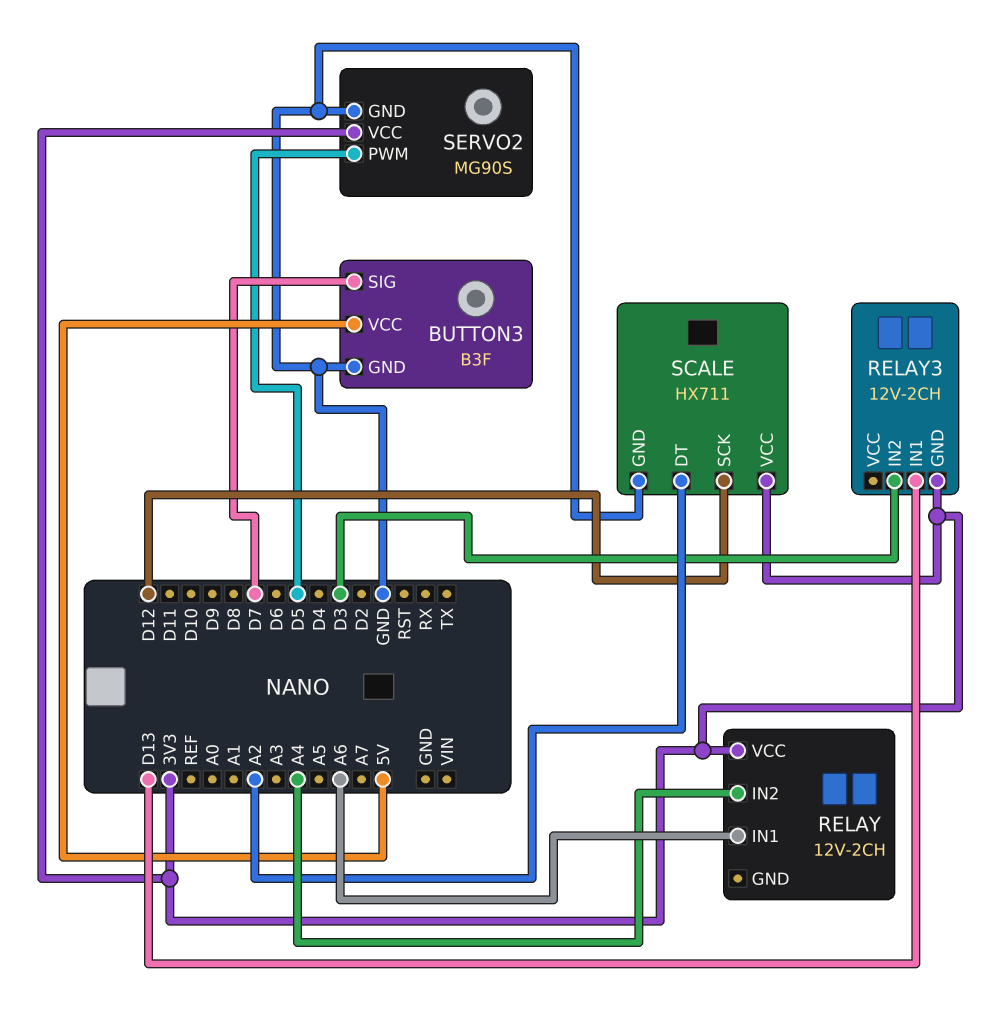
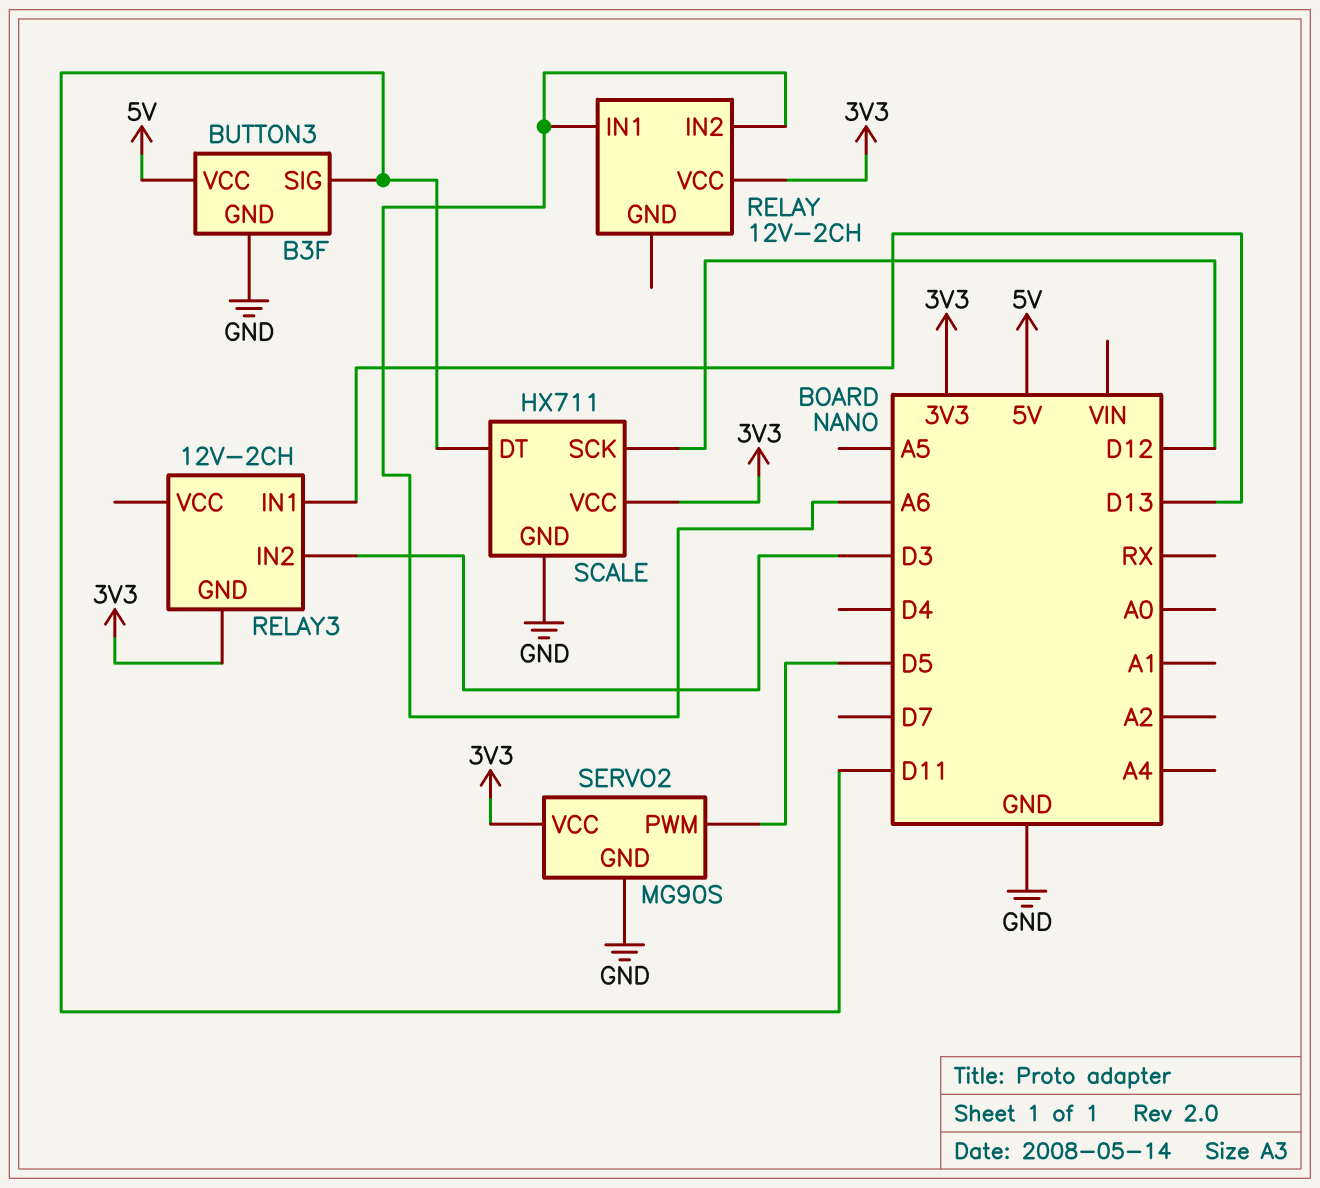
BUTTON3 pin SIG: D7 -> D11
RELAY pin IN2: A4 -> A6
SCALE pin DT: A2 -> D11

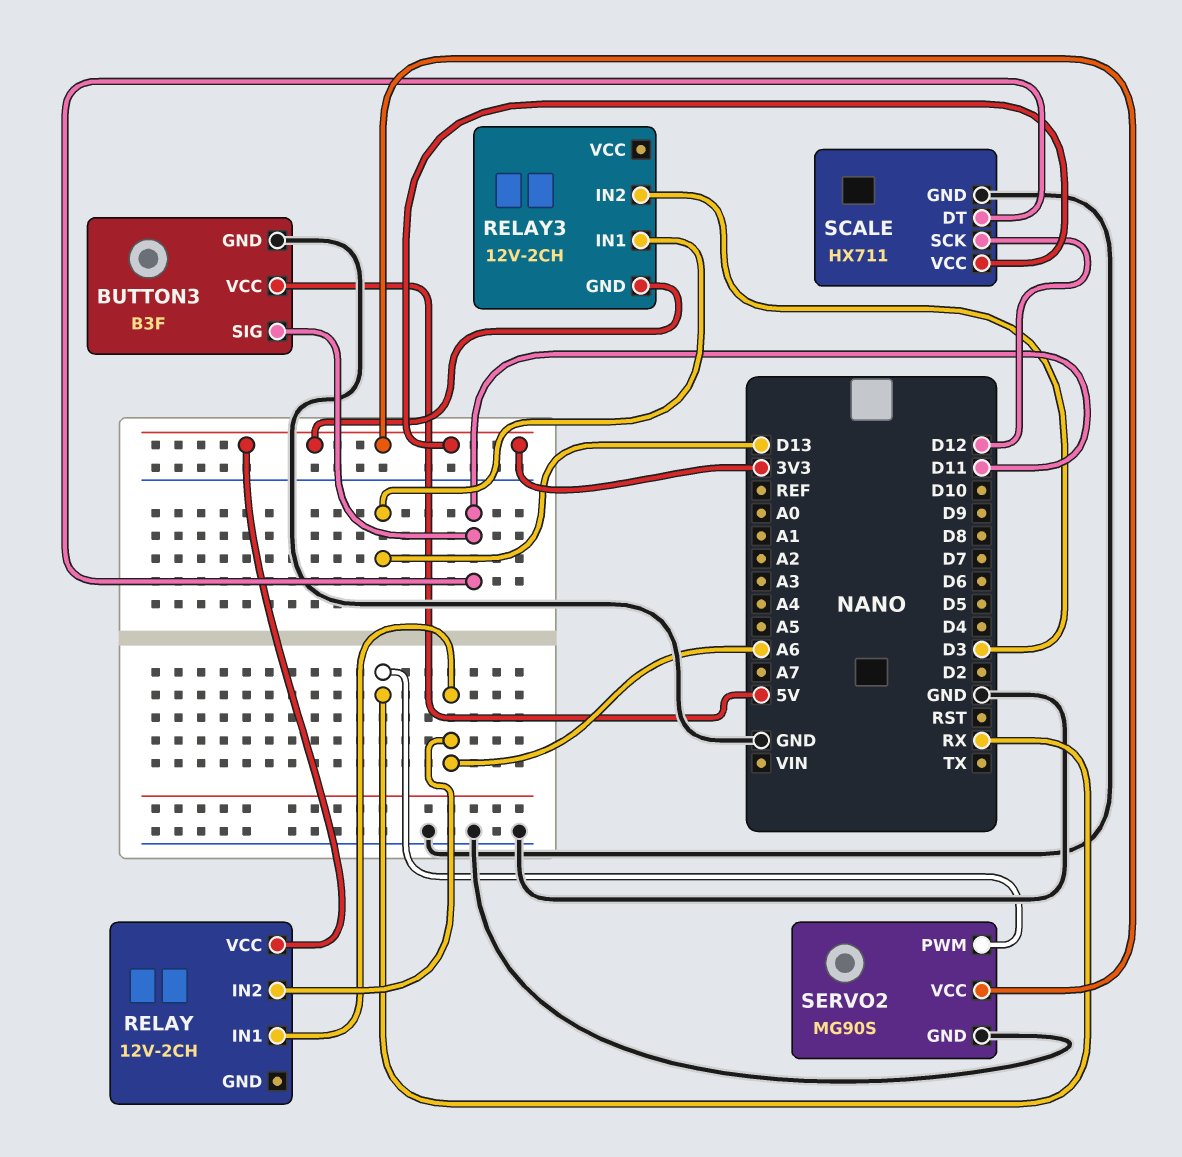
SERVO2 pin PWM: D5 -> RX

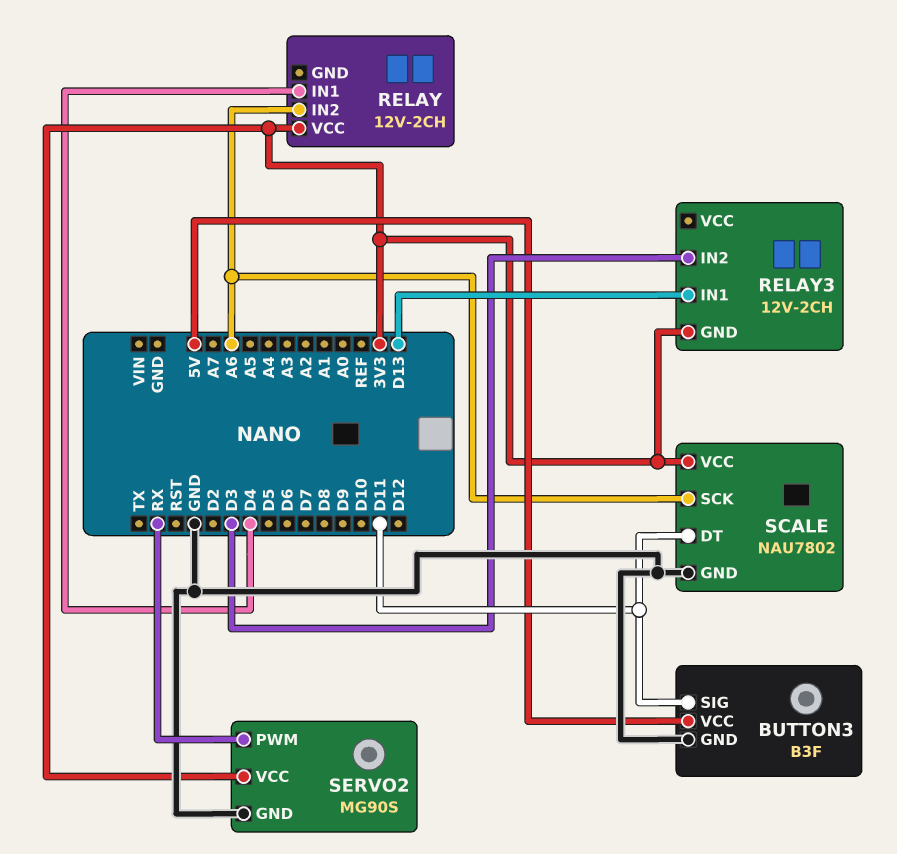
RELAY pin IN1: A6 -> D4
SCALE: HX711 -> NAU7802
SCALE pin SCK: D12 -> A6

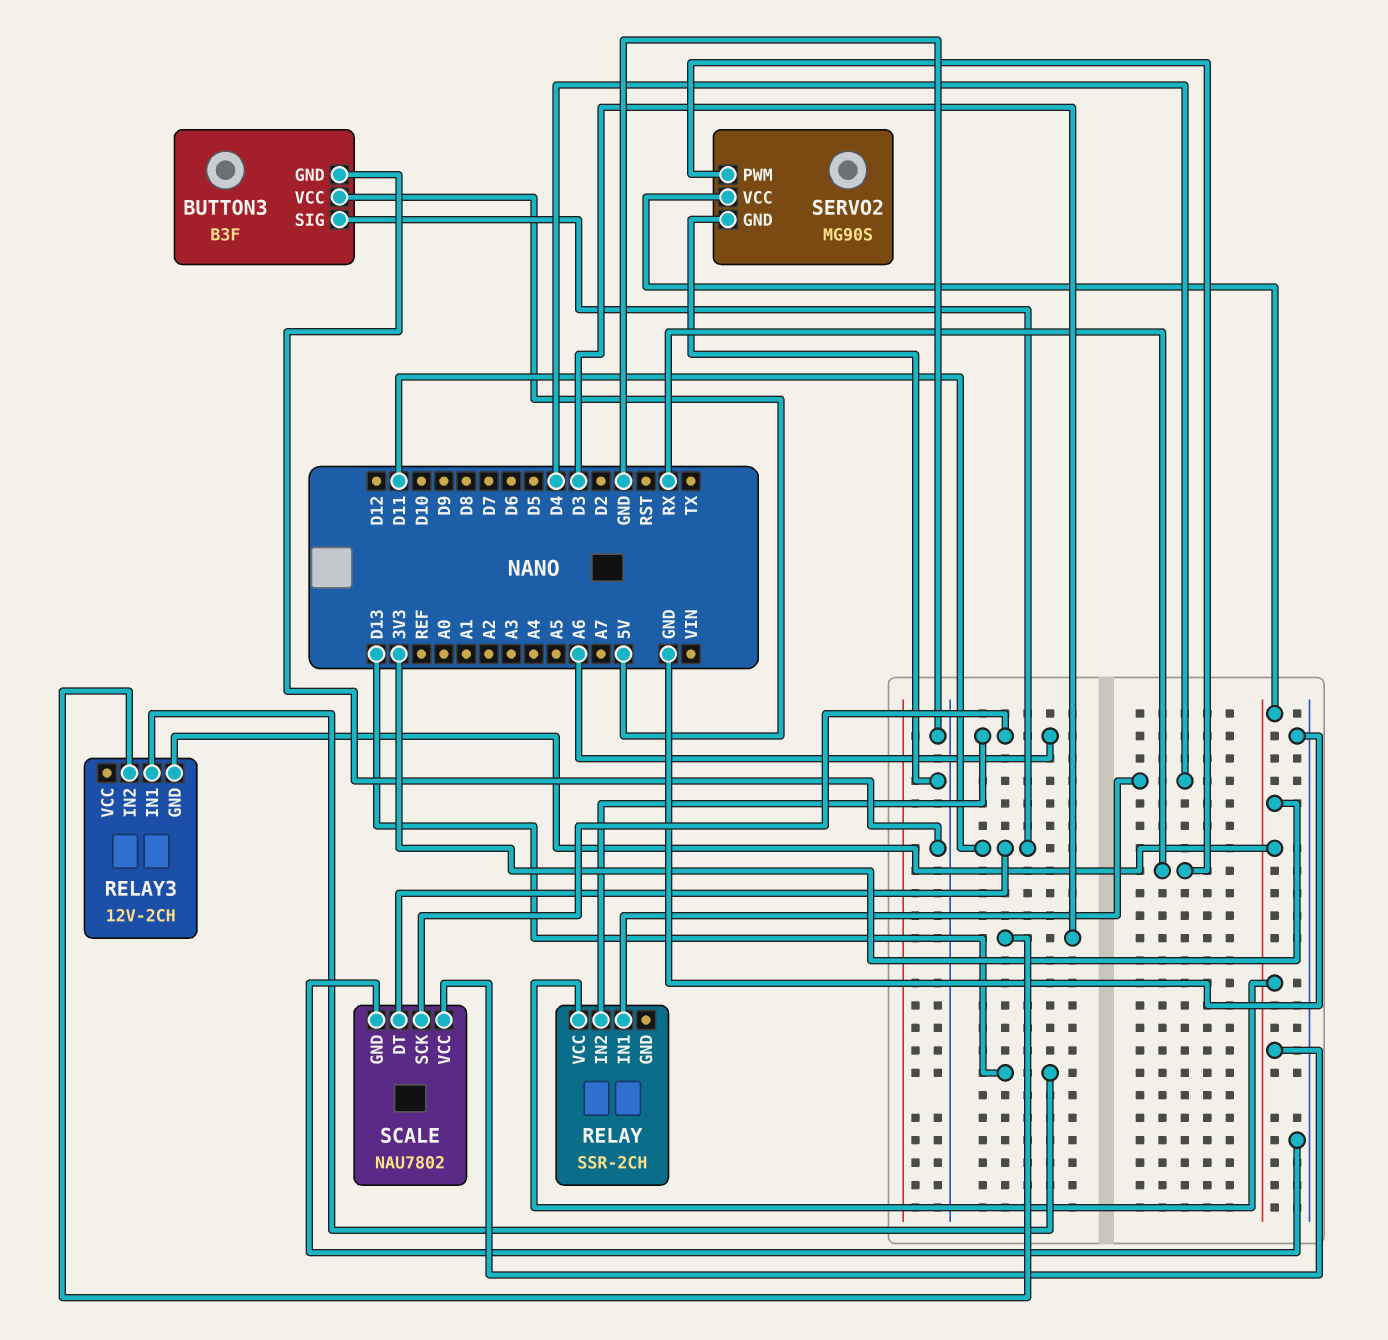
RELAY: 12V-2CH -> SSR-2CH

